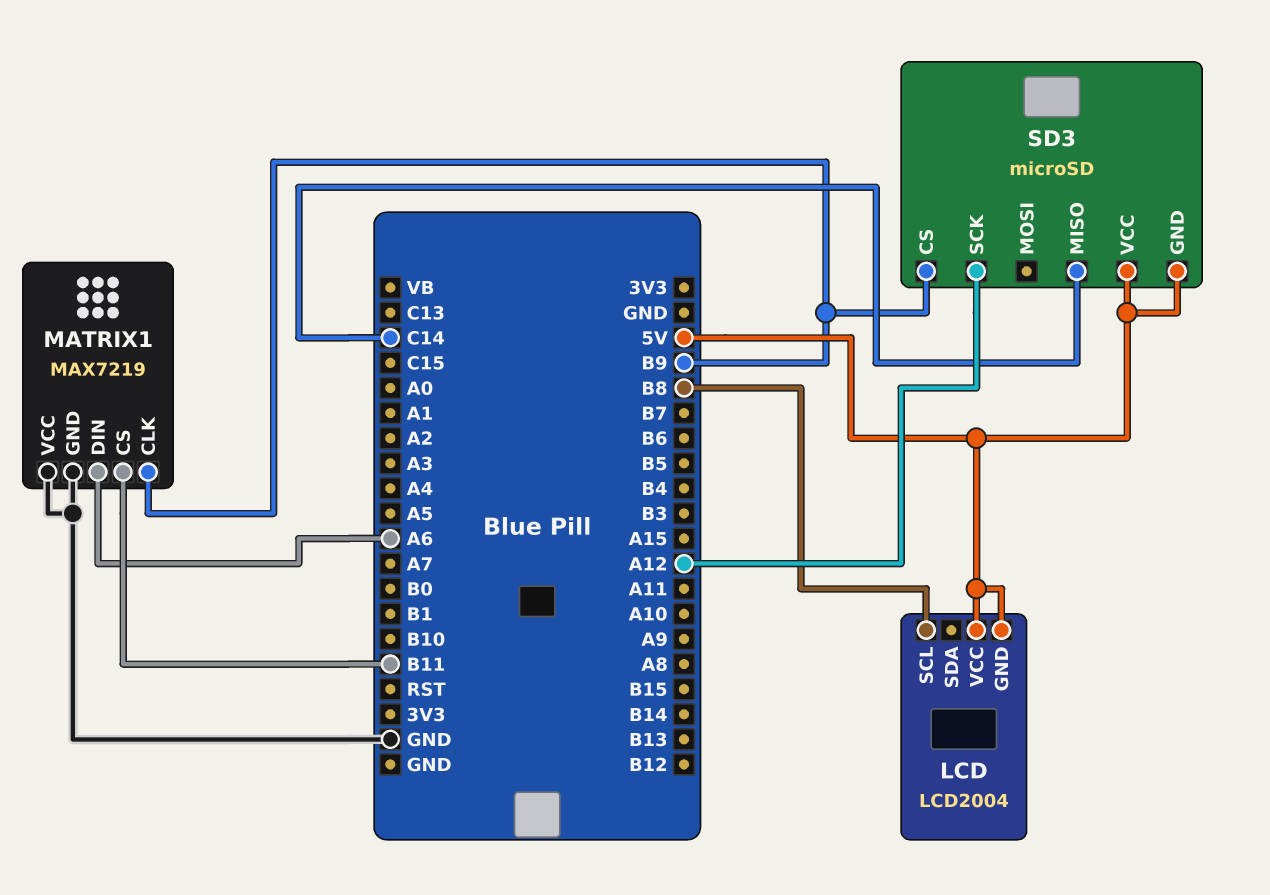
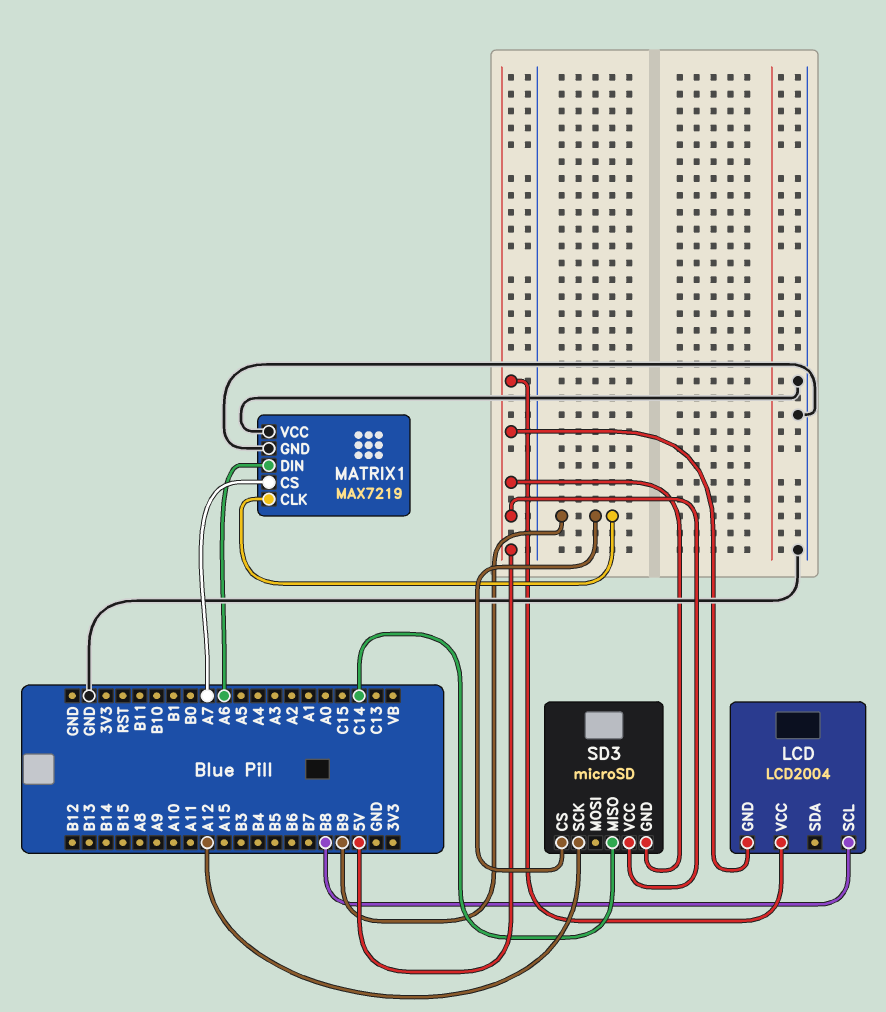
MATRIX1 pin CS: B11 -> A7

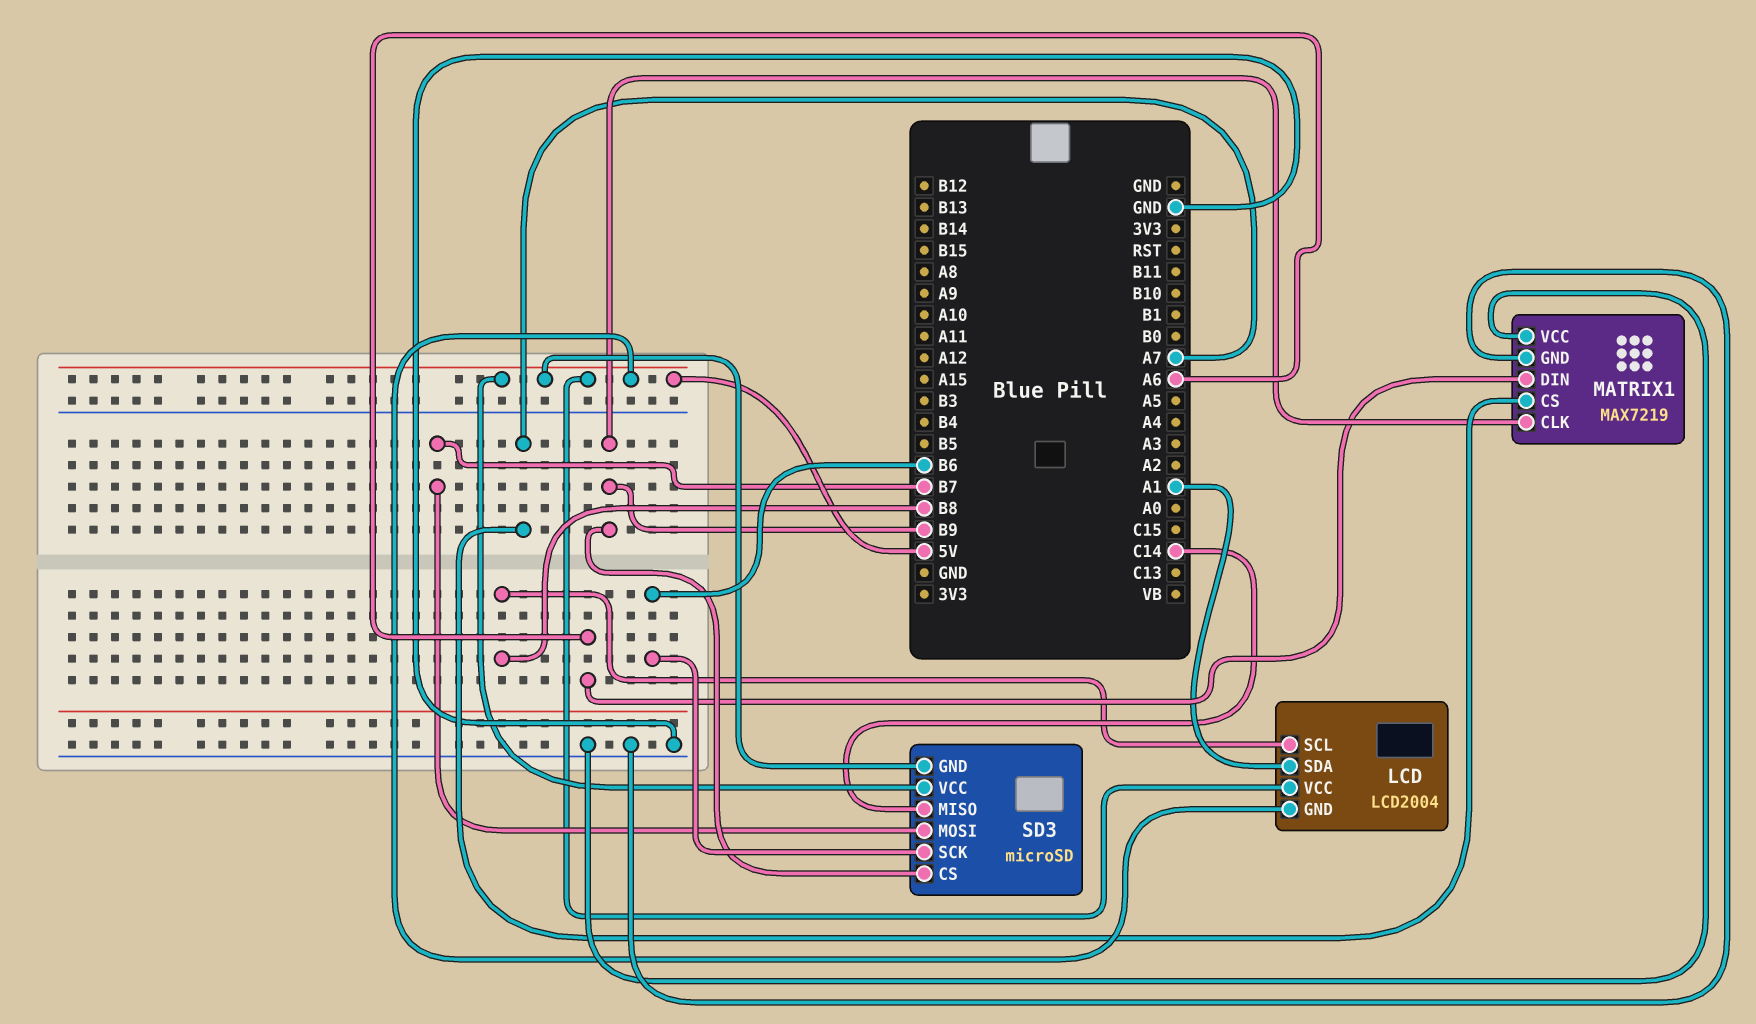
LCD pin SDA: none -> A1
SD3 pin MOSI: none -> B7
SD3 pin SCK: A12 -> B6

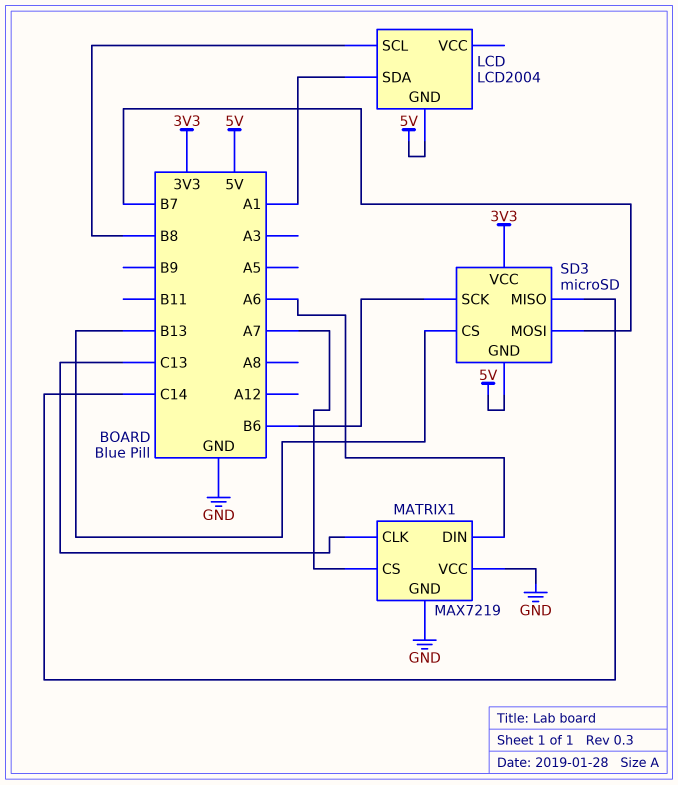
LCD pin VCC: 5V -> none
MATRIX1 pin CLK: B9 -> C13
SD3 pin CS: B9 -> B13
SD3 pin VCC: 5V -> 3V3

